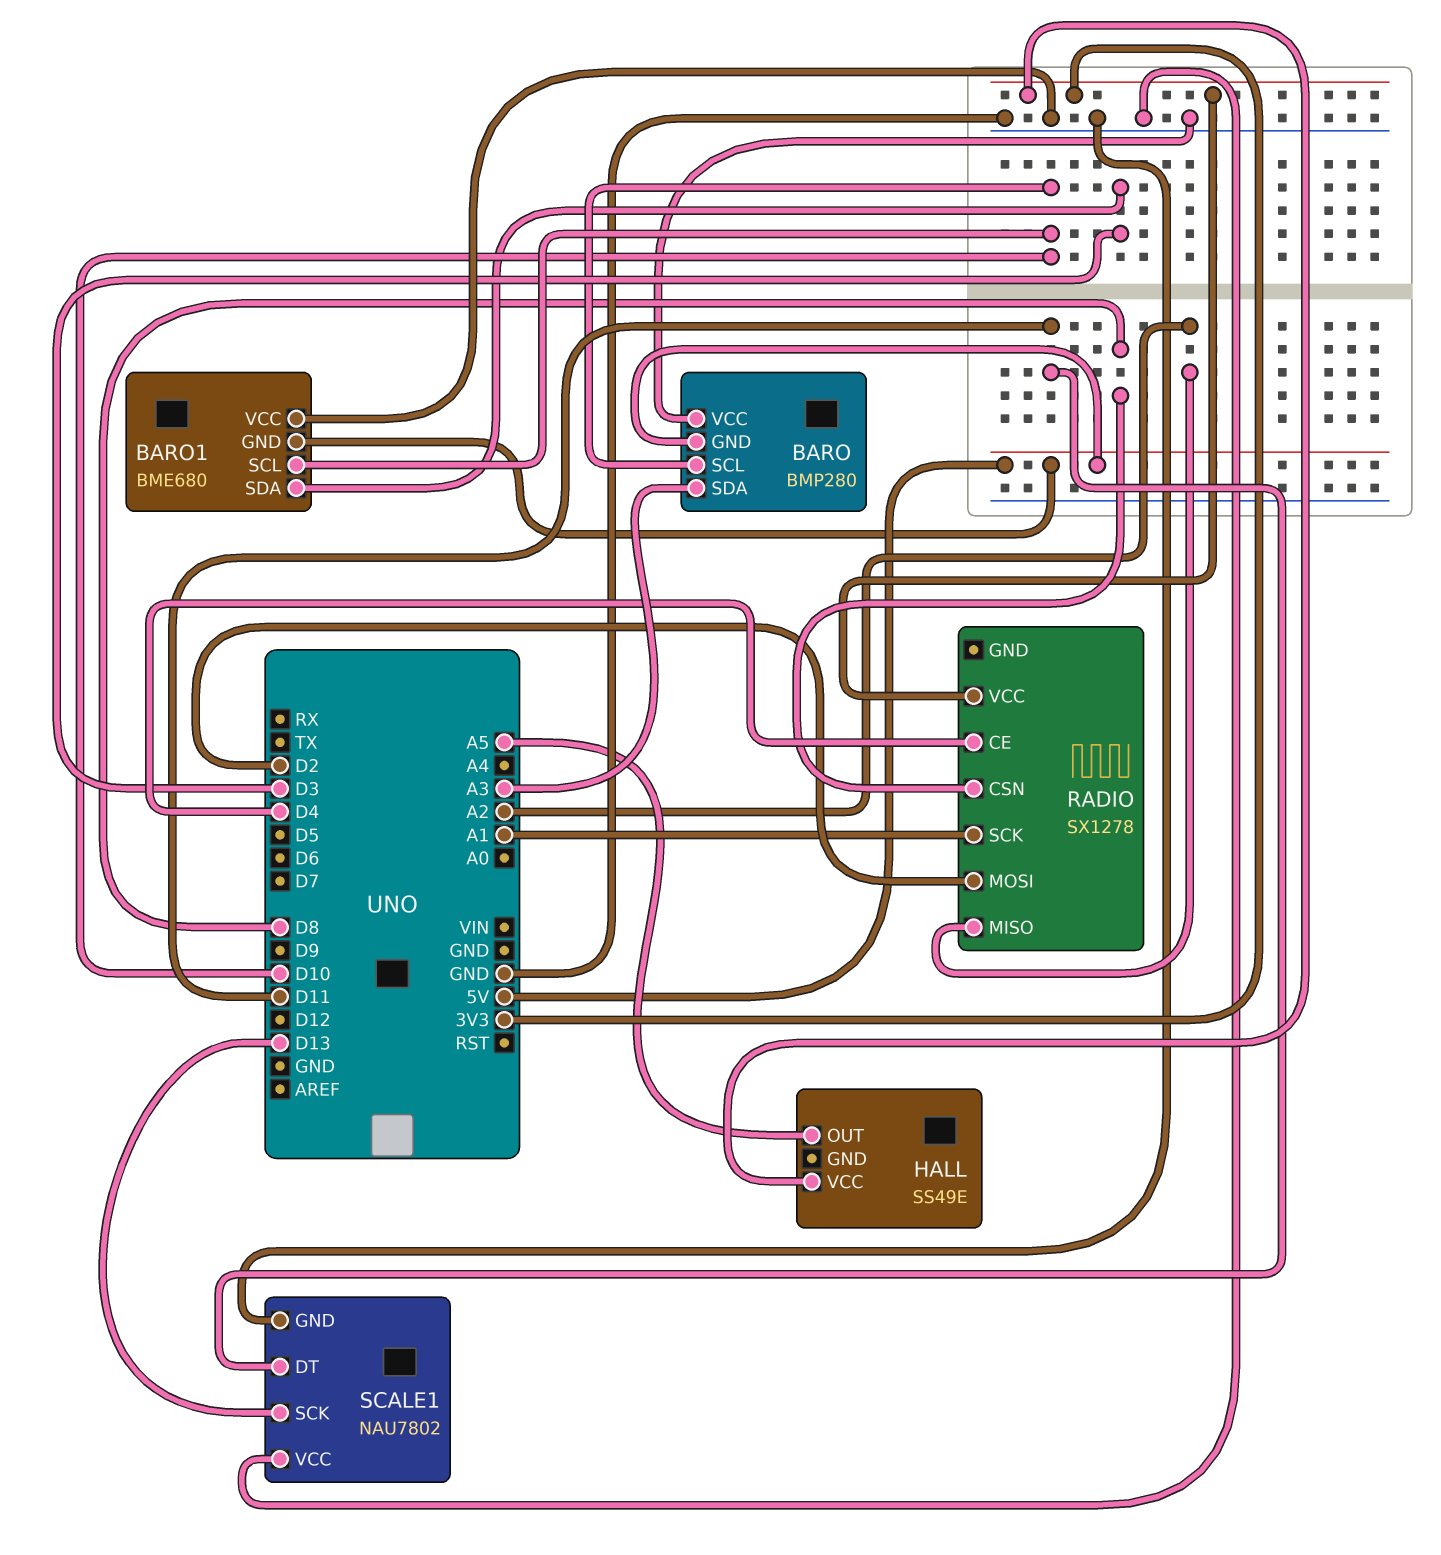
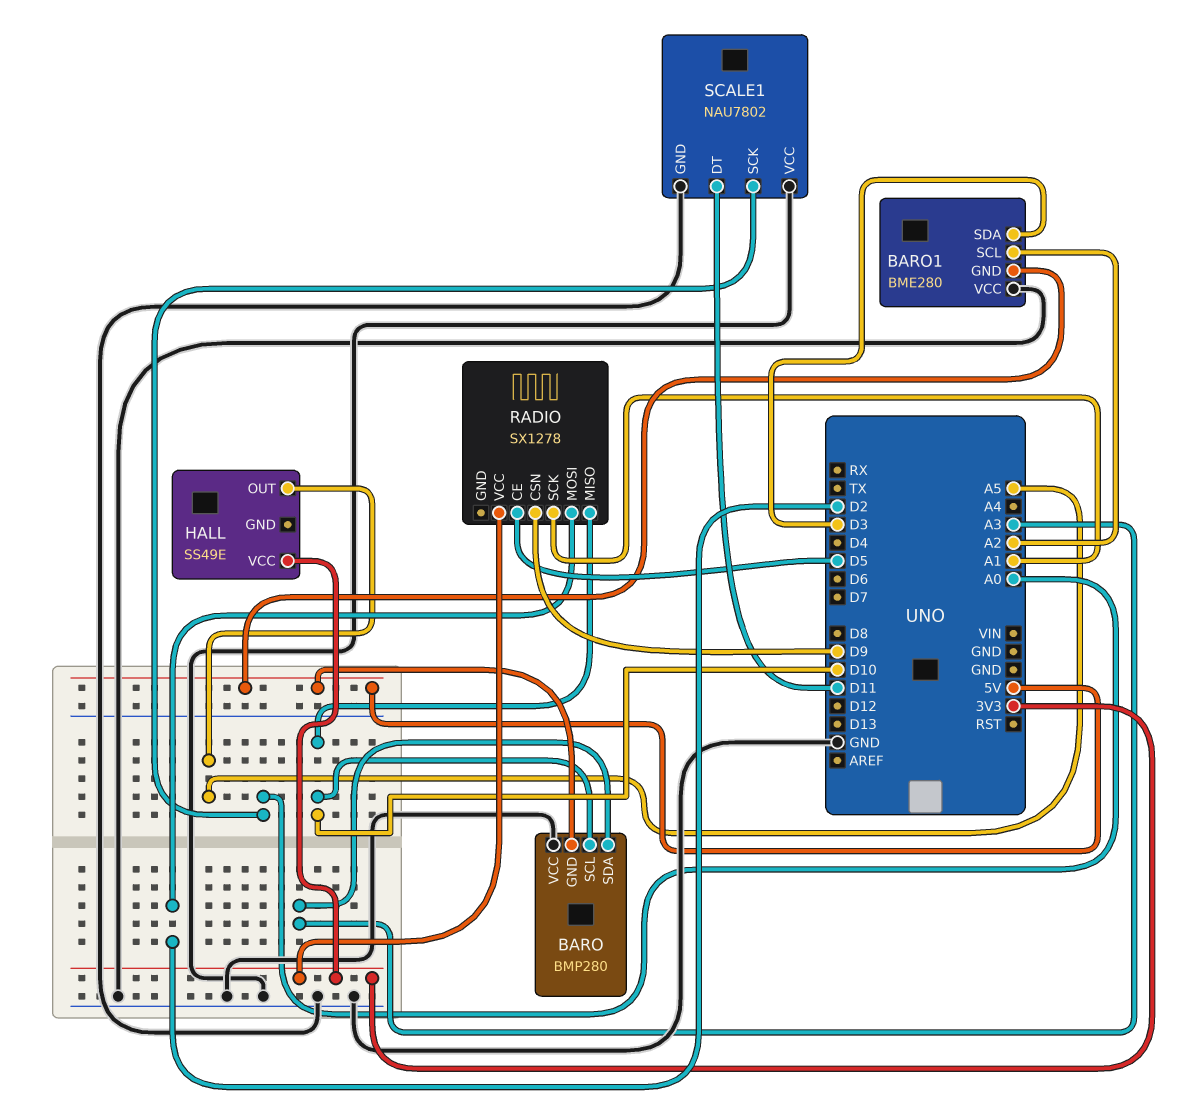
BARO1: BME680 -> BME280
BARO1 pin SCL: D10 -> A2
RADIO pin CE: D4 -> D5
RADIO pin CSN: D8 -> D9
RADIO pin MISO: A2 -> D10
SCALE1 pin SCK: D13 -> A0

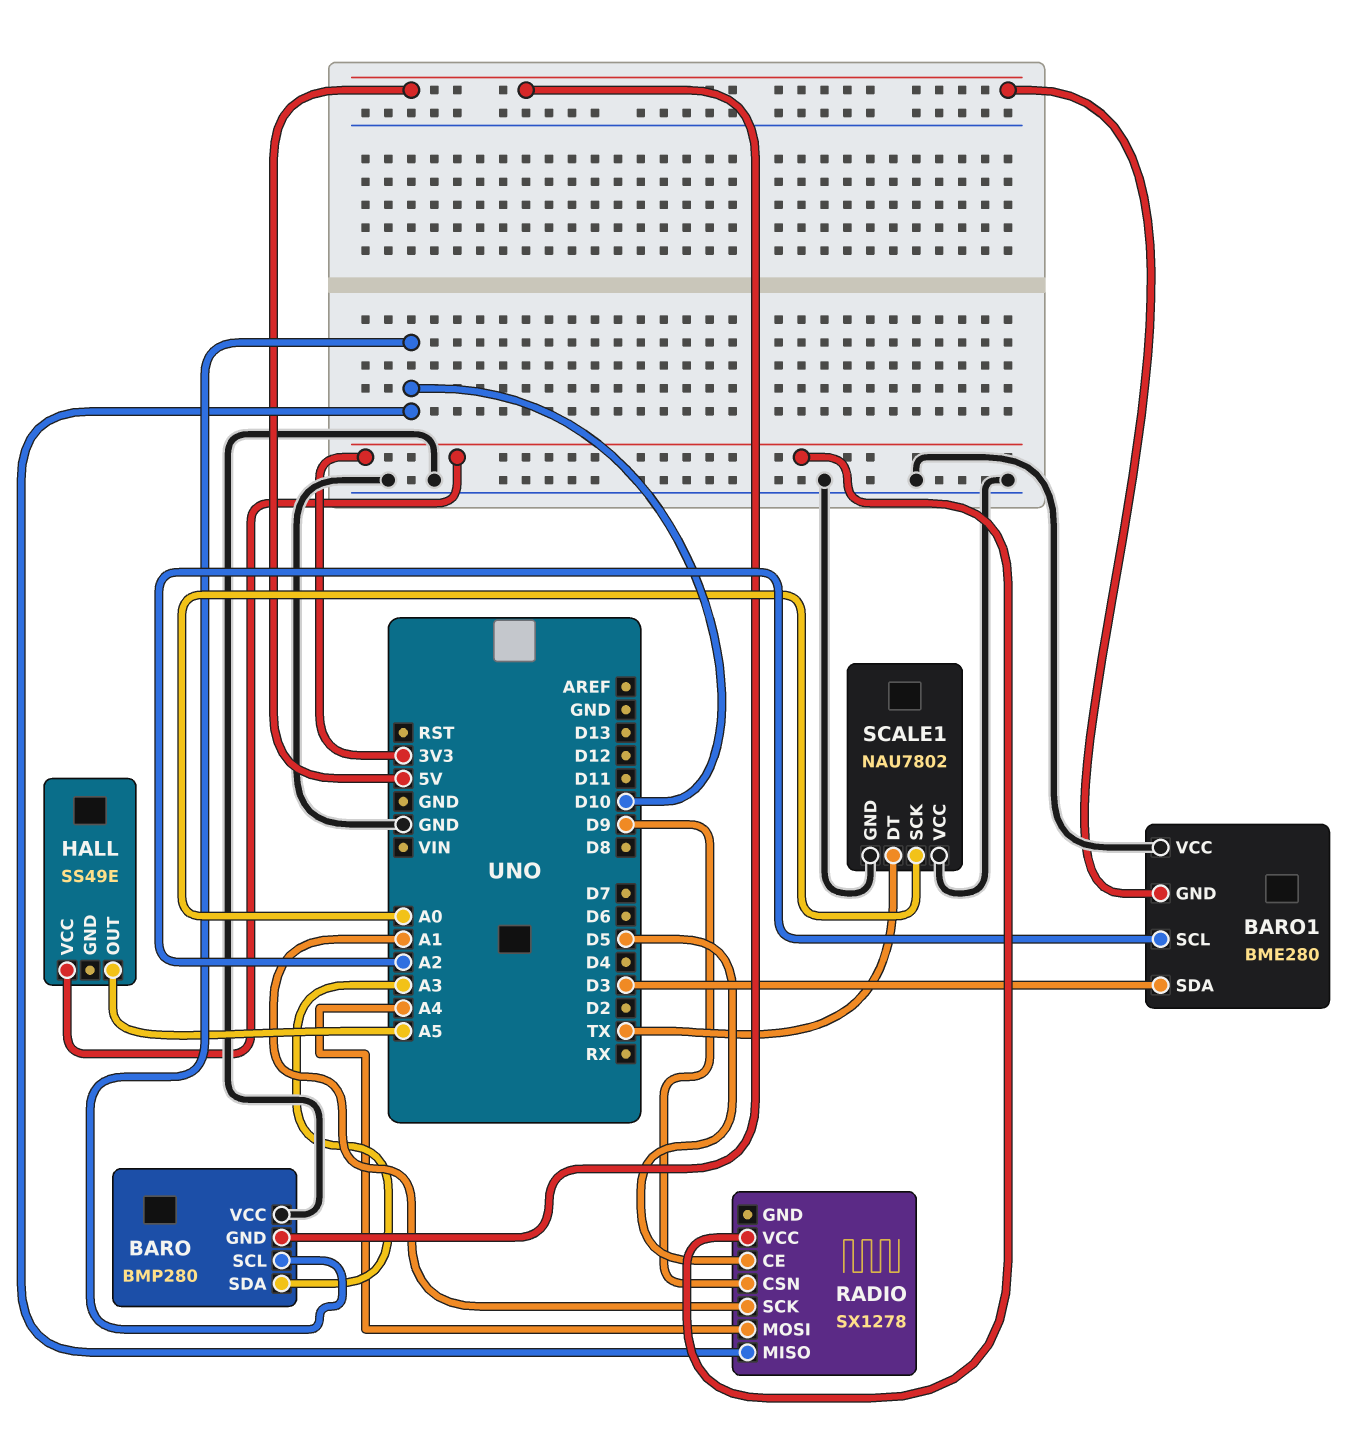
RADIO pin MOSI: D2 -> A4
SCALE1 pin DT: D11 -> TX

